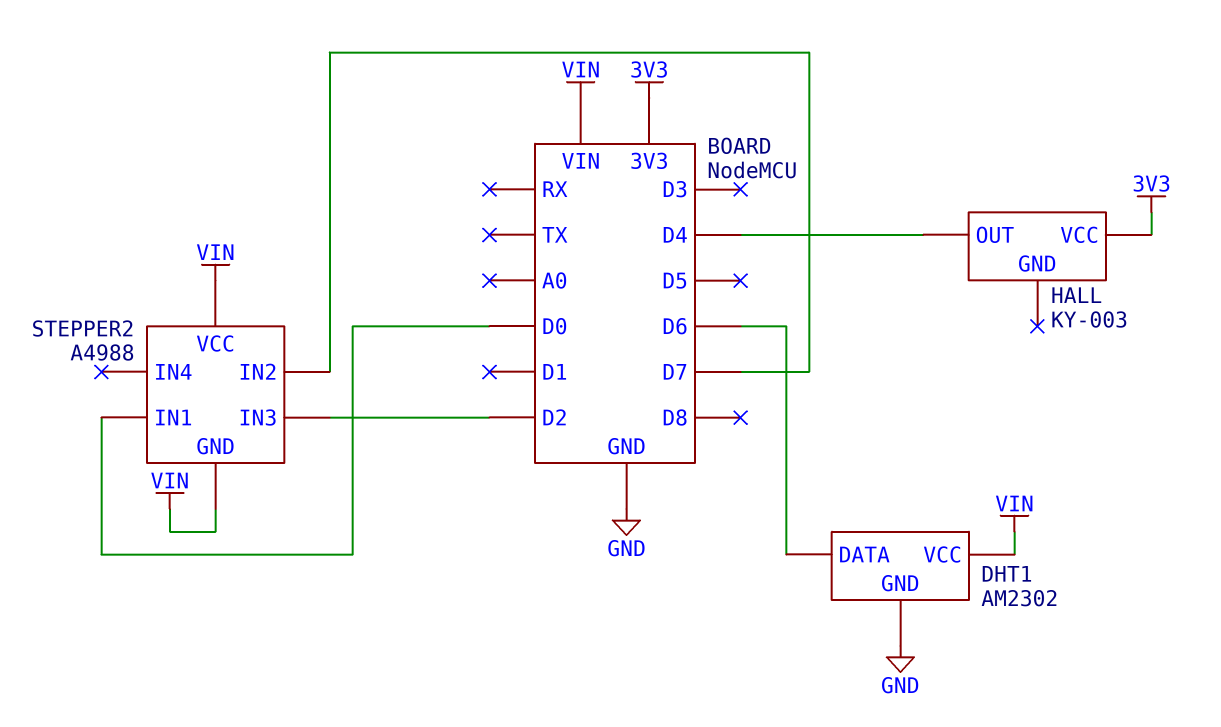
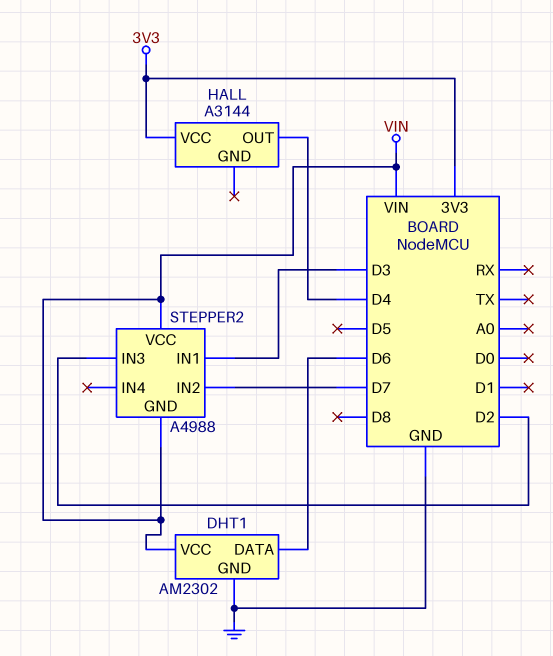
HALL: KY-003 -> A3144
STEPPER2 pin IN1: D0 -> D3

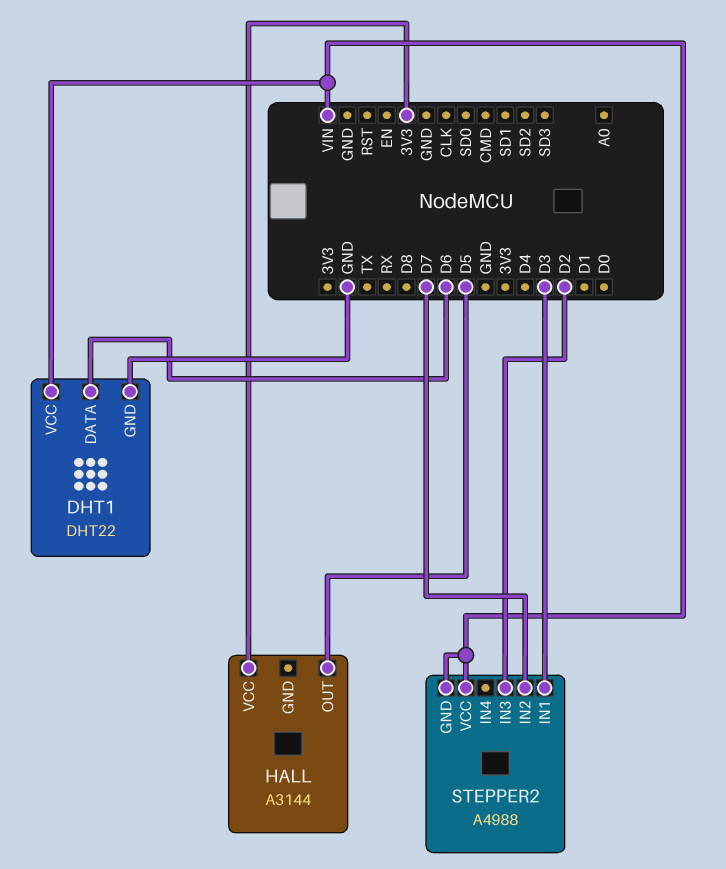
DHT1: AM2302 -> DHT22
HALL pin OUT: D4 -> D5

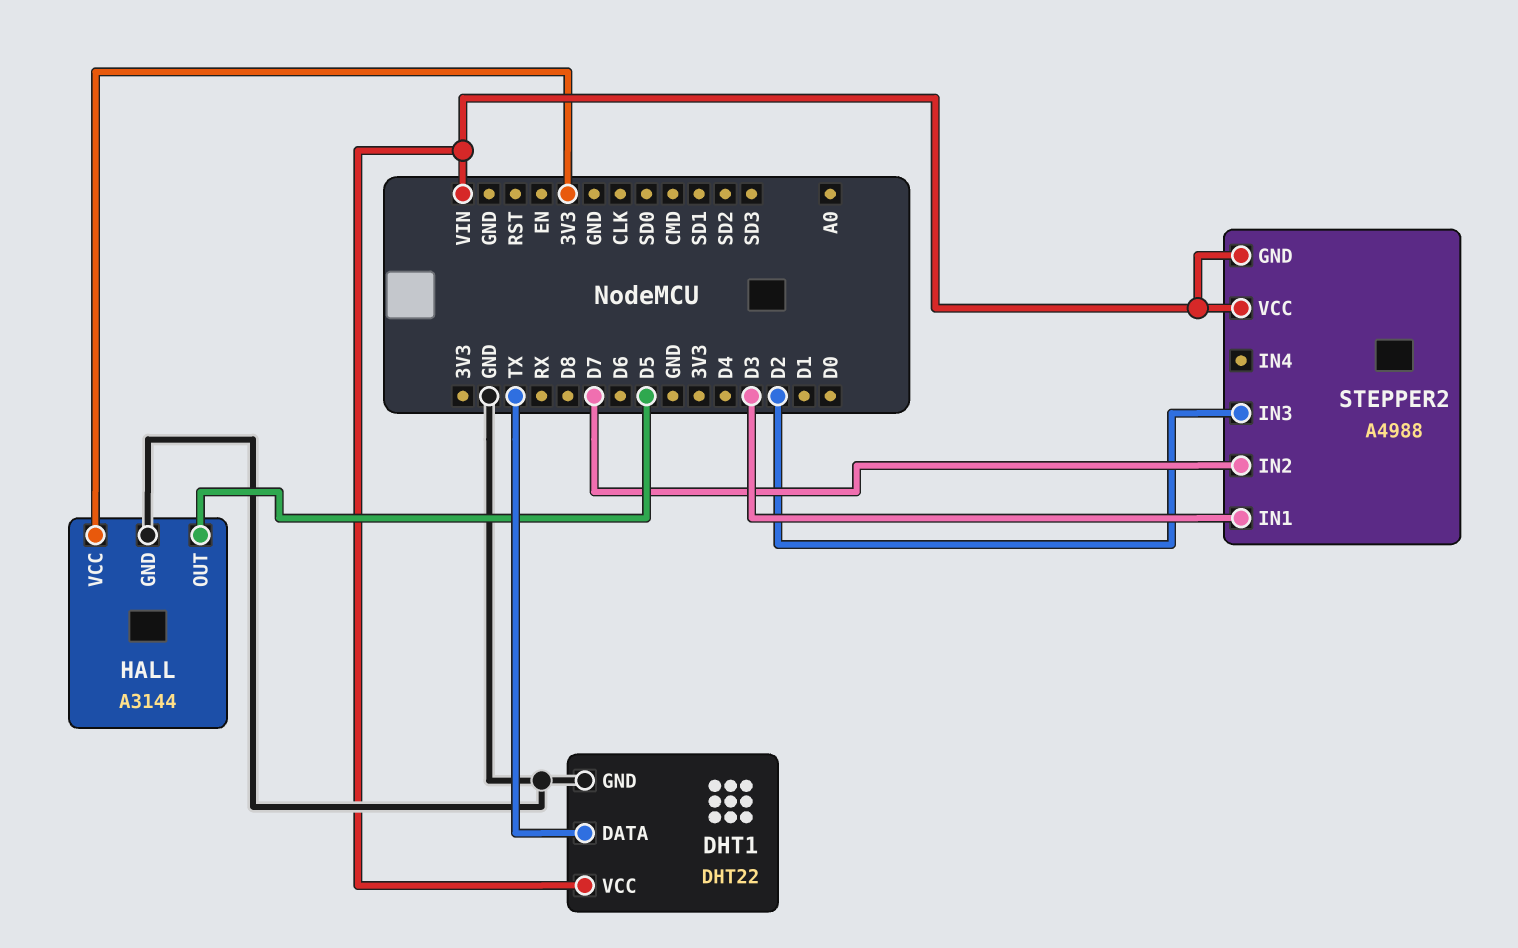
DHT1 pin DATA: D6 -> TX
HALL pin GND: none -> GND

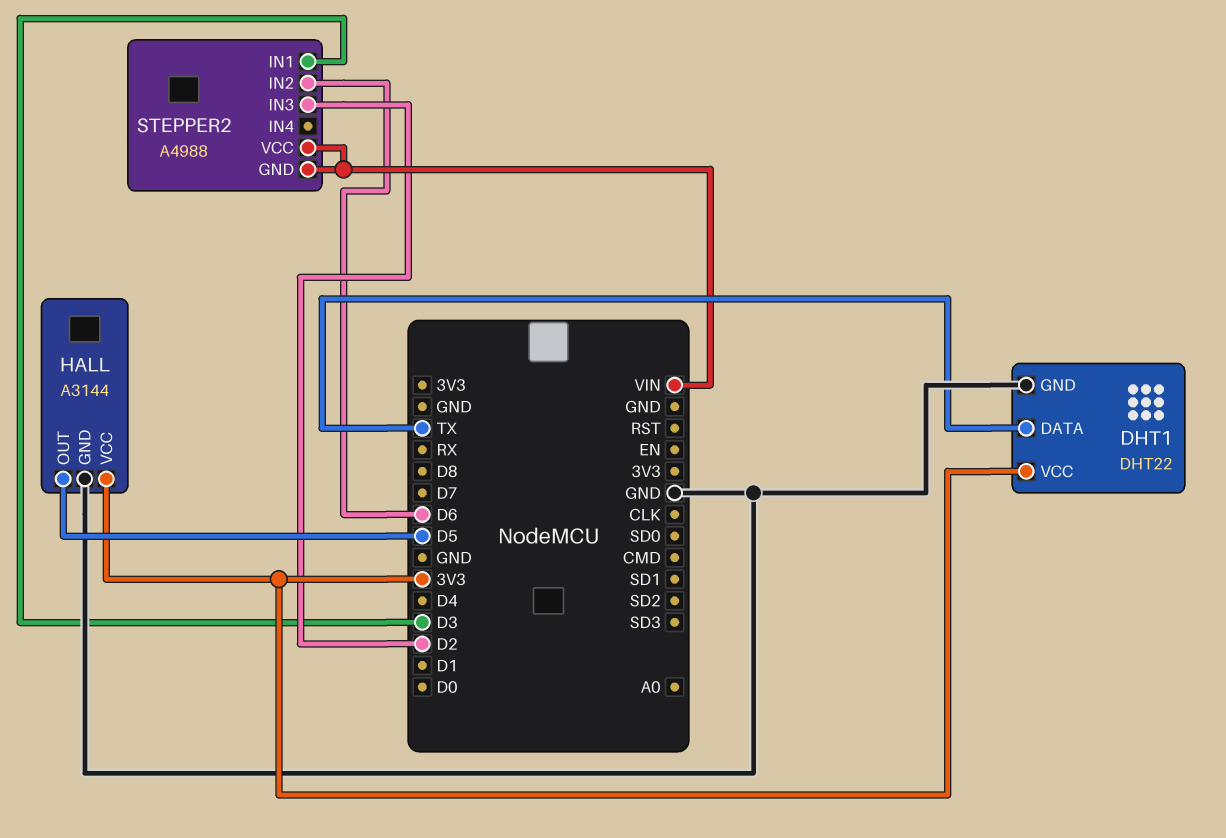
DHT1 pin VCC: VIN -> 3V3
STEPPER2 pin IN2: D7 -> D6

